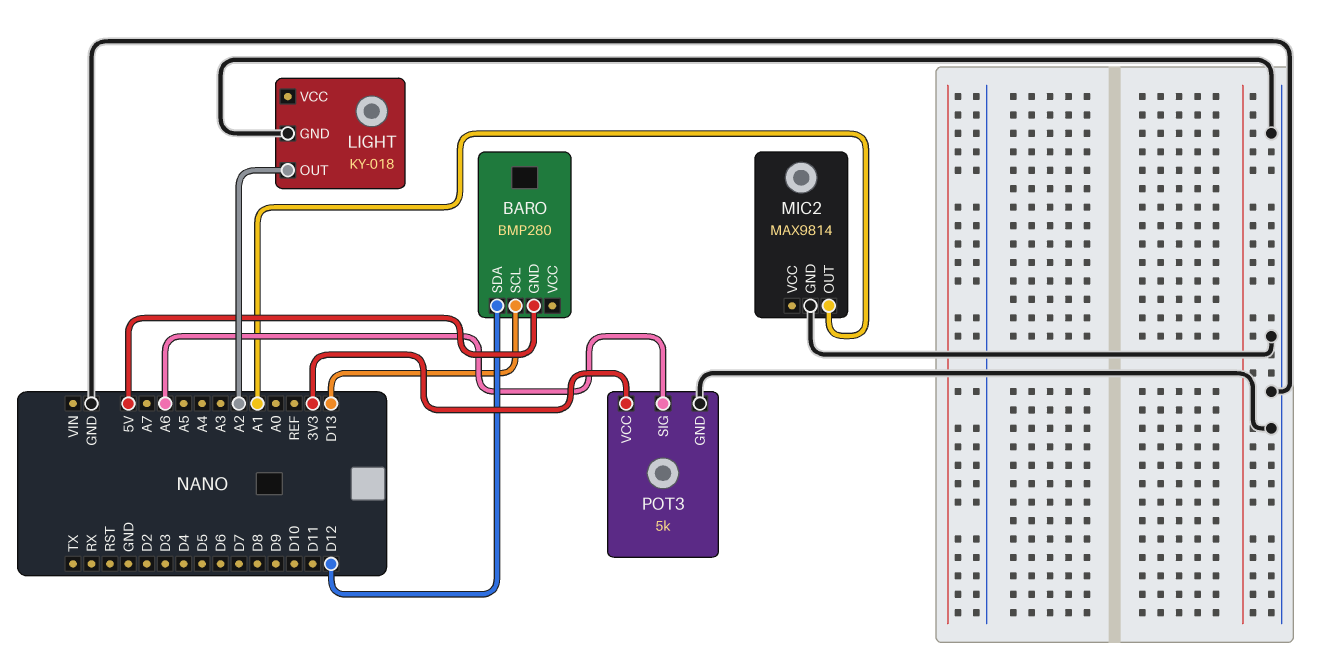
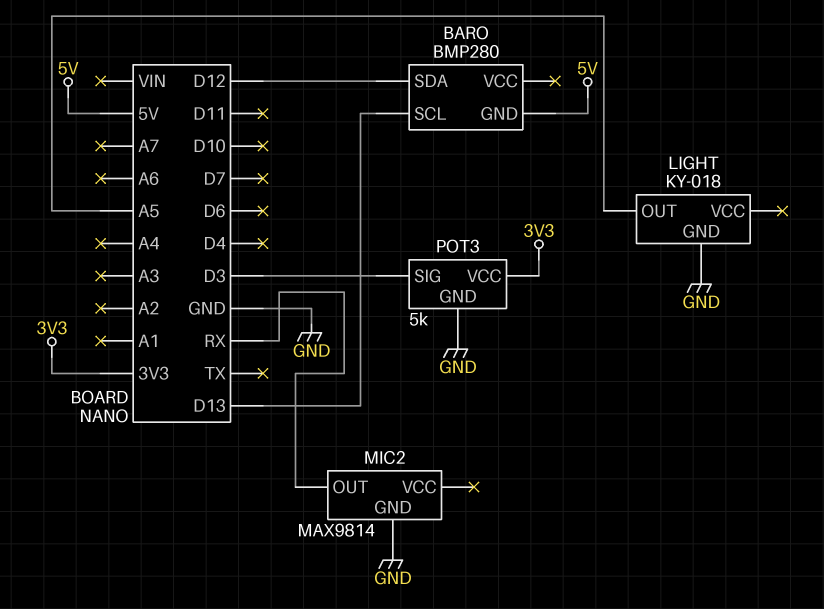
LIGHT pin OUT: A2 -> A5
MIC2 pin OUT: A1 -> RX
POT3 pin SIG: A6 -> D3

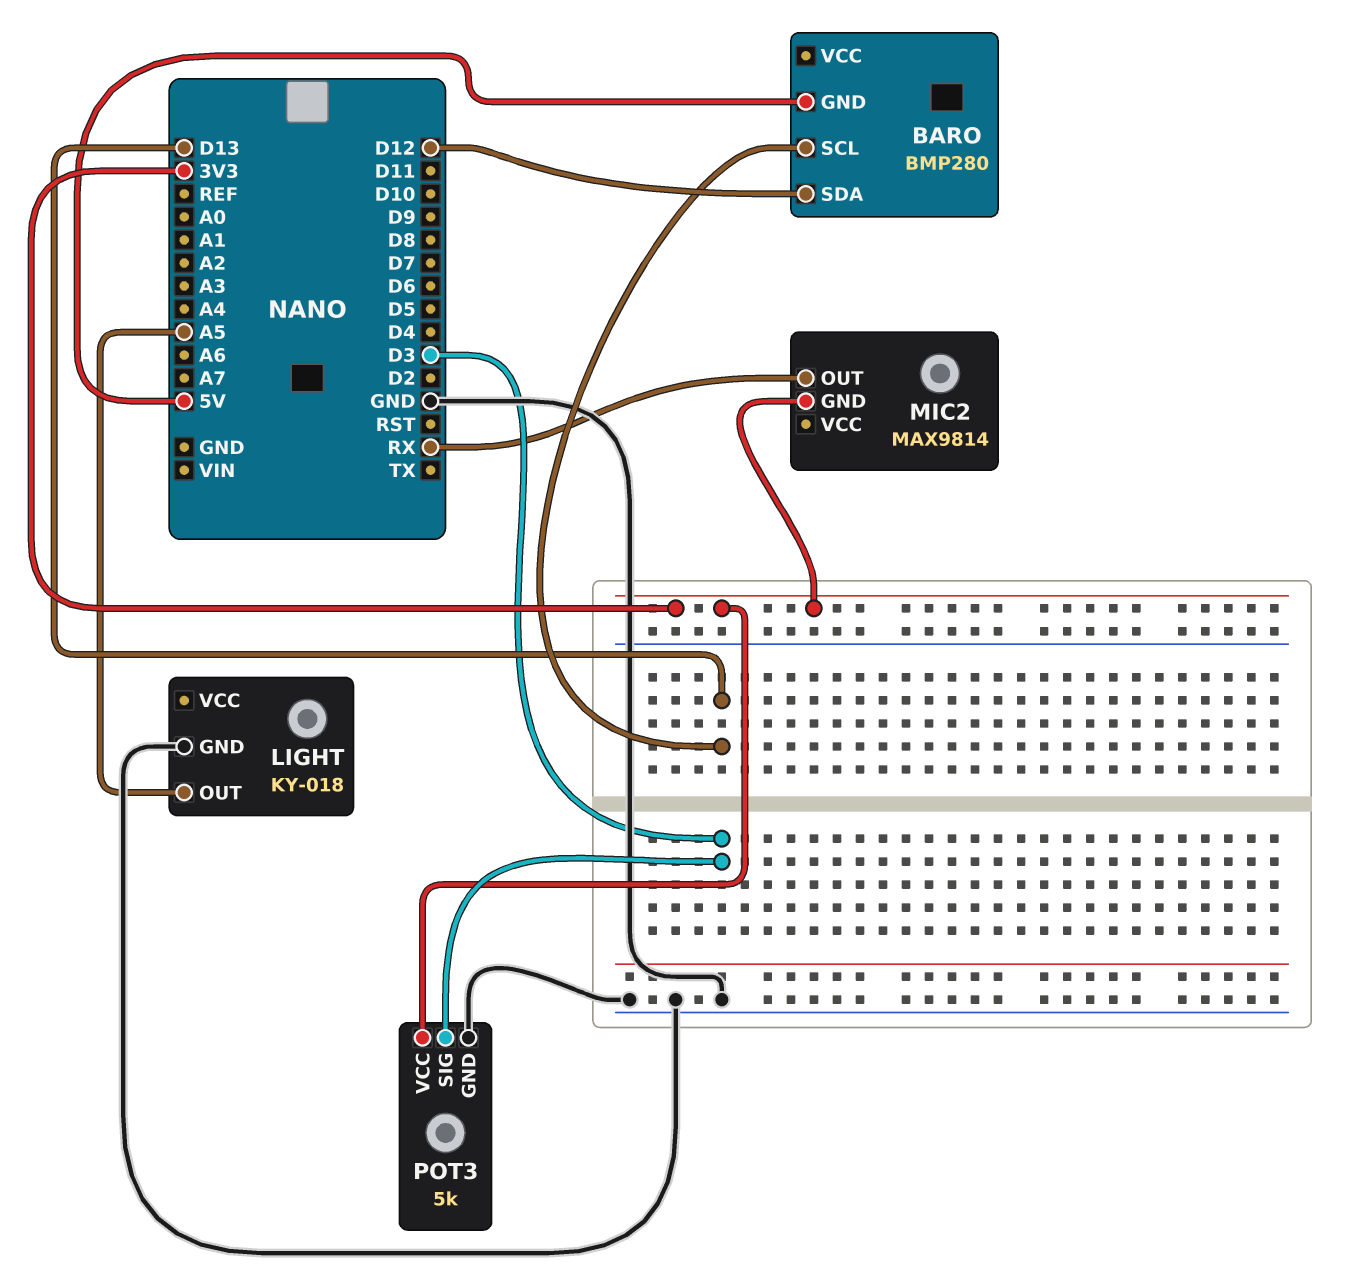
MIC2 pin GND: GND -> 3V3

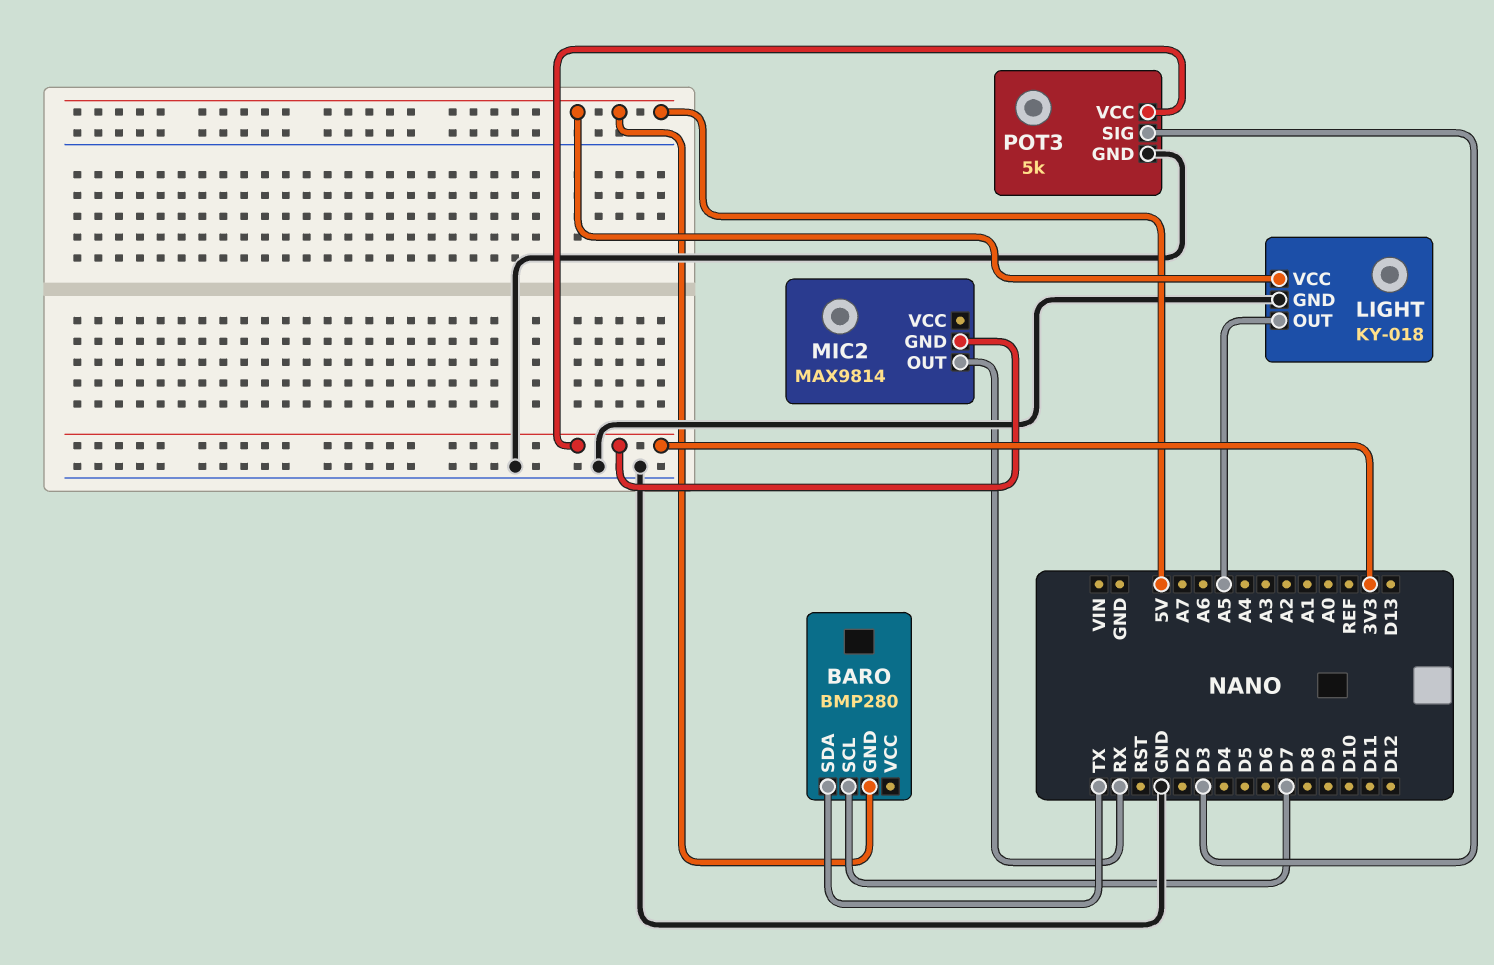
BARO pin SCL: D13 -> D7
BARO pin SDA: D12 -> TX
LIGHT pin VCC: none -> 5V

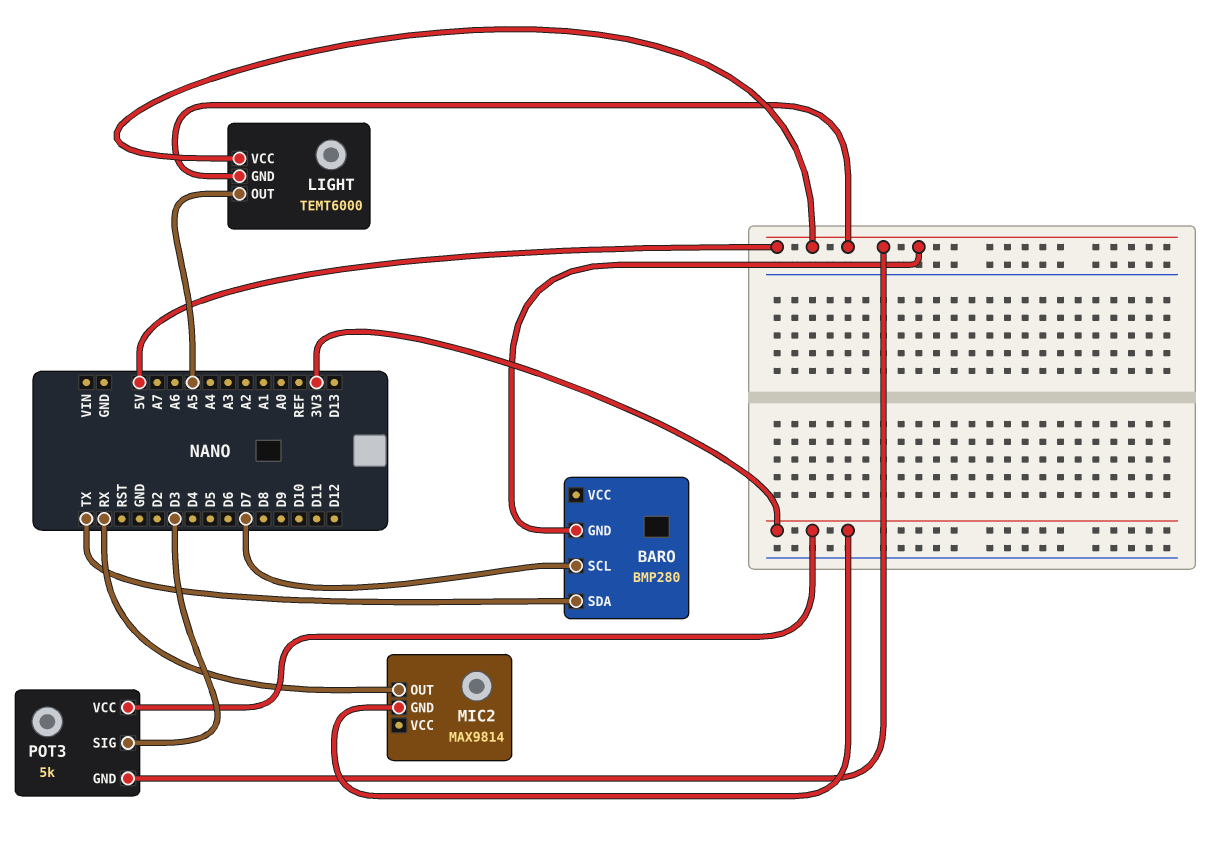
LIGHT: KY-018 -> TEMT6000
LIGHT pin GND: GND -> 5V
POT3 pin GND: GND -> 5V

